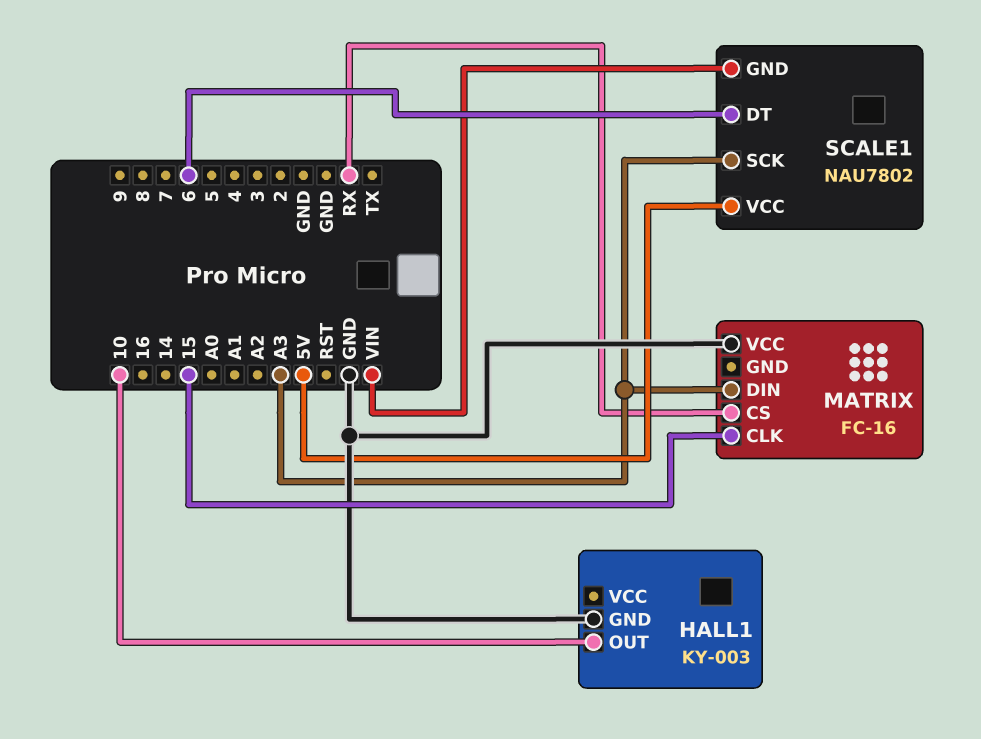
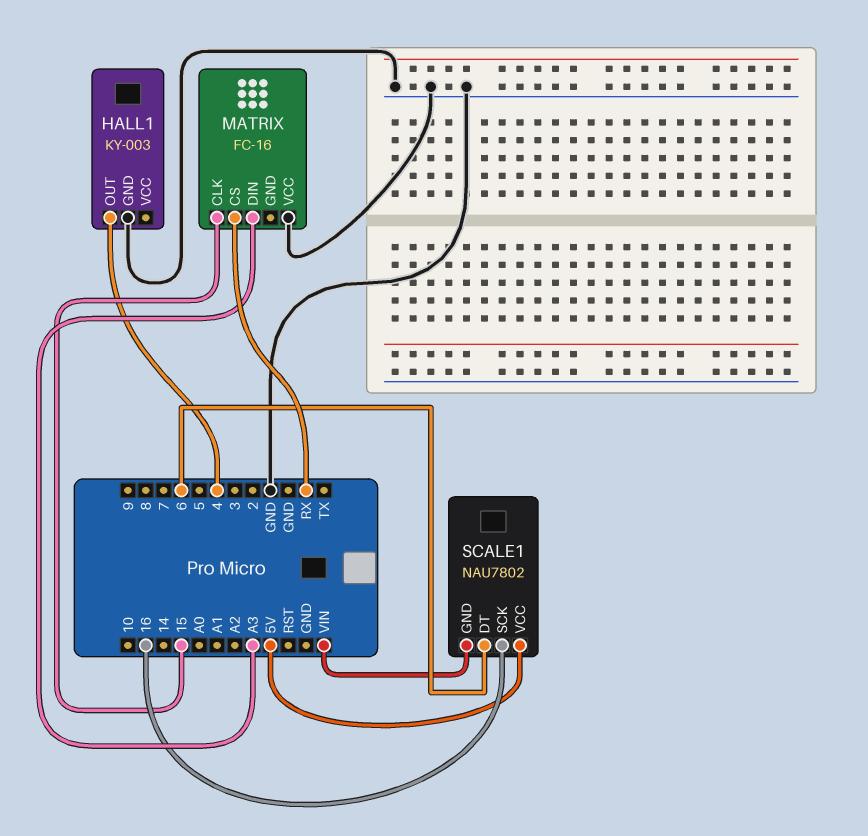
HALL1 pin OUT: 10 -> 4
SCALE1 pin SCK: A3 -> 16

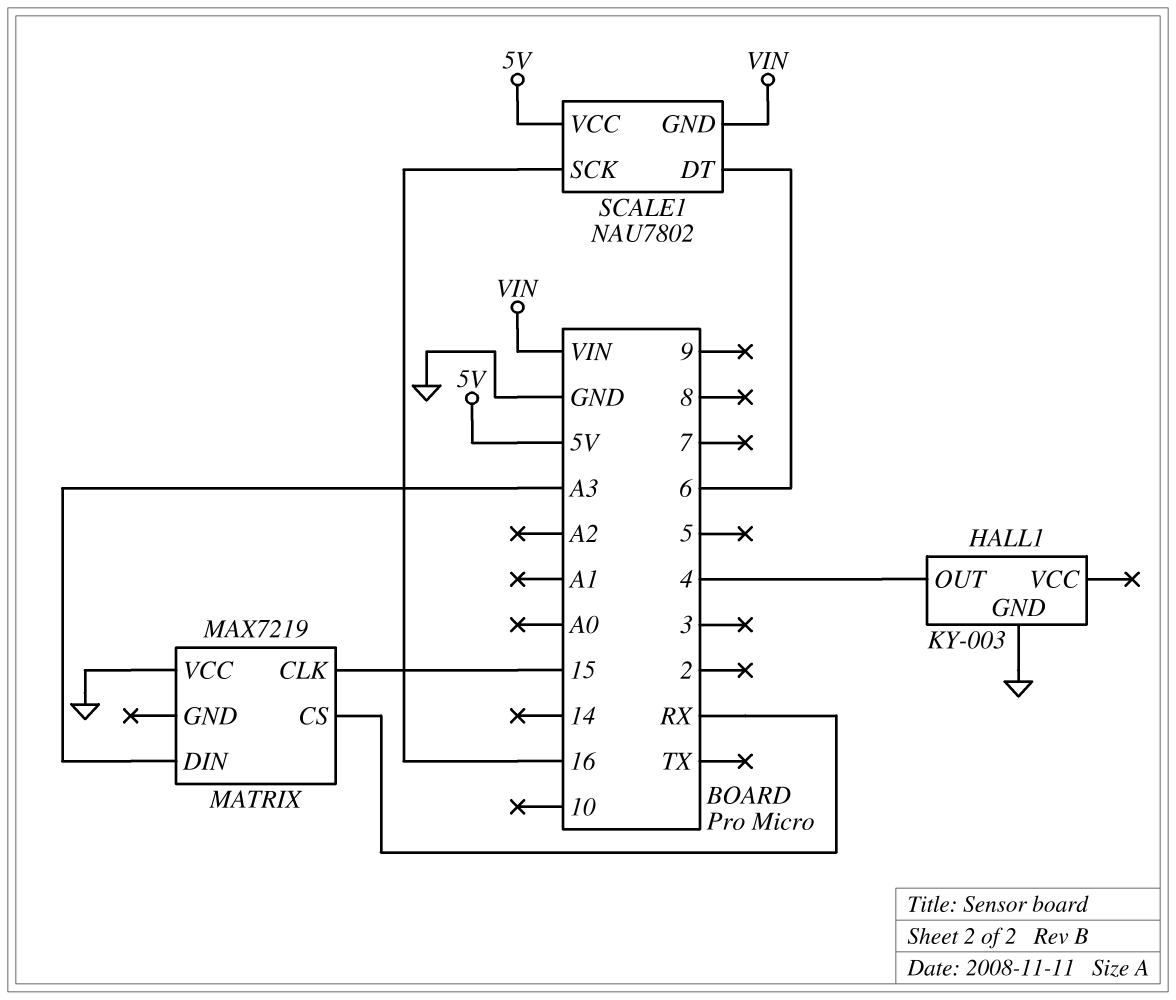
MATRIX: FC-16 -> MAX7219

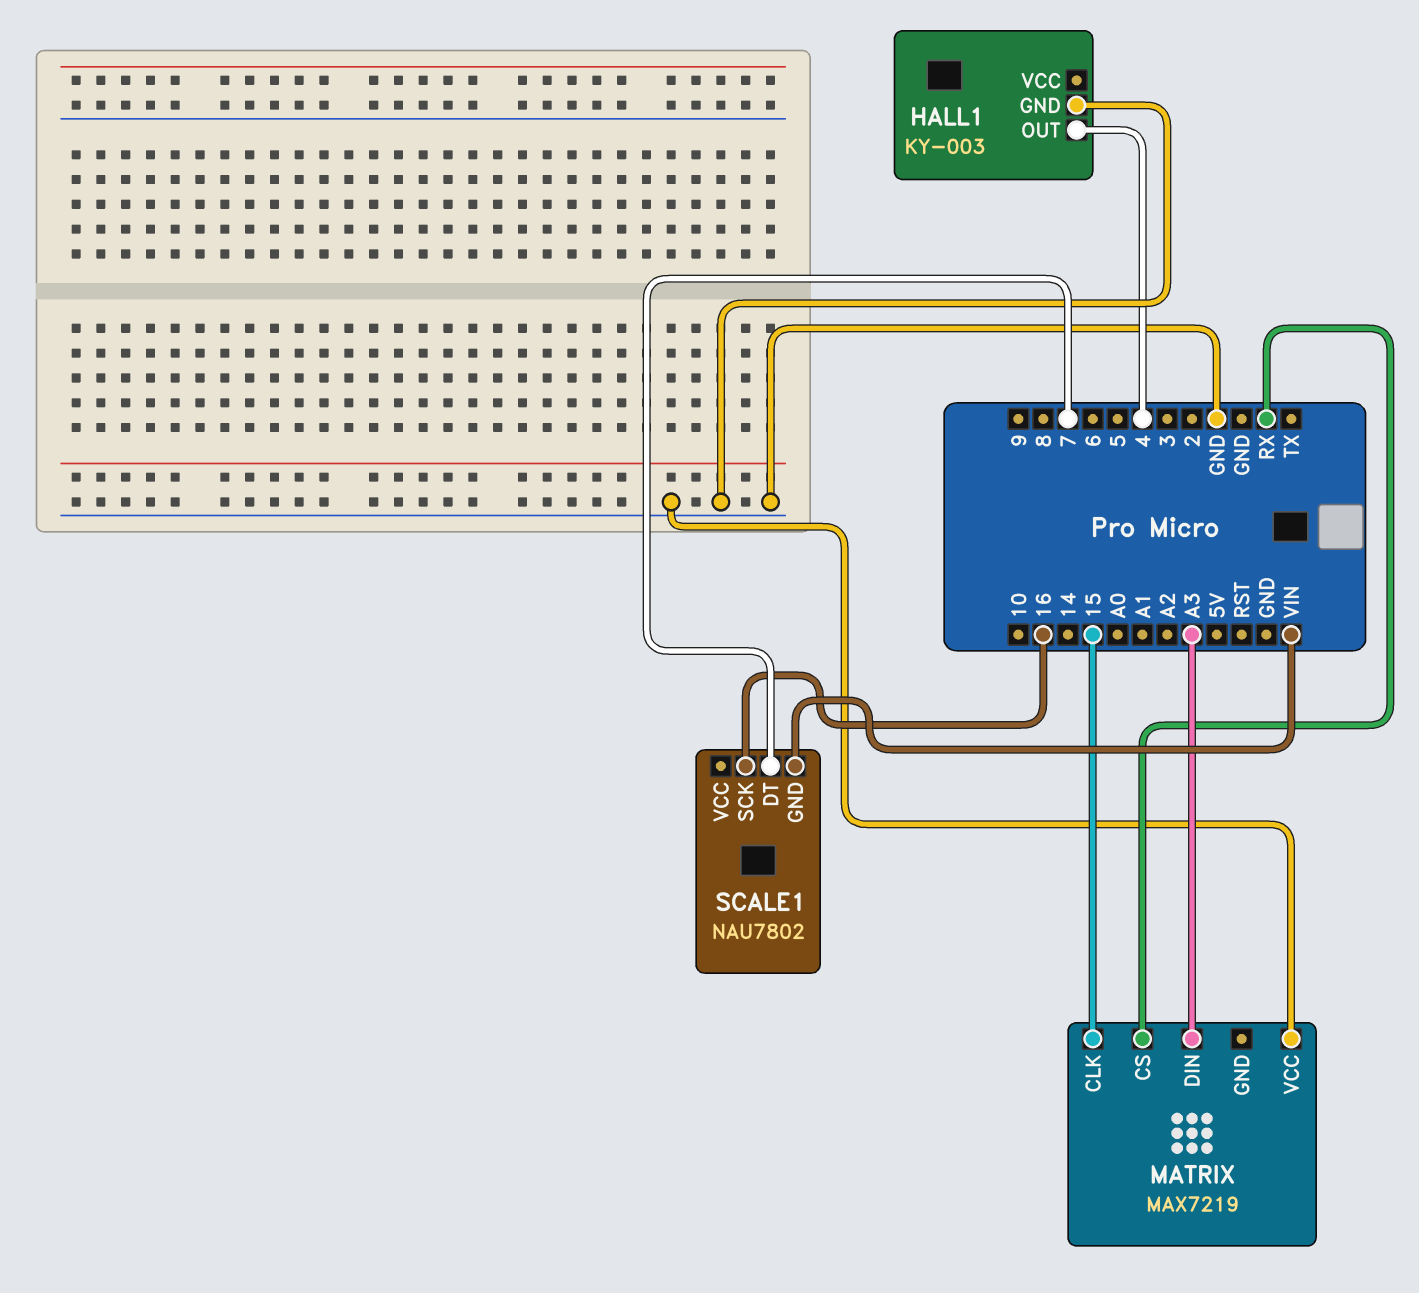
SCALE1 pin DT: 6 -> 7
SCALE1 pin VCC: 5V -> none

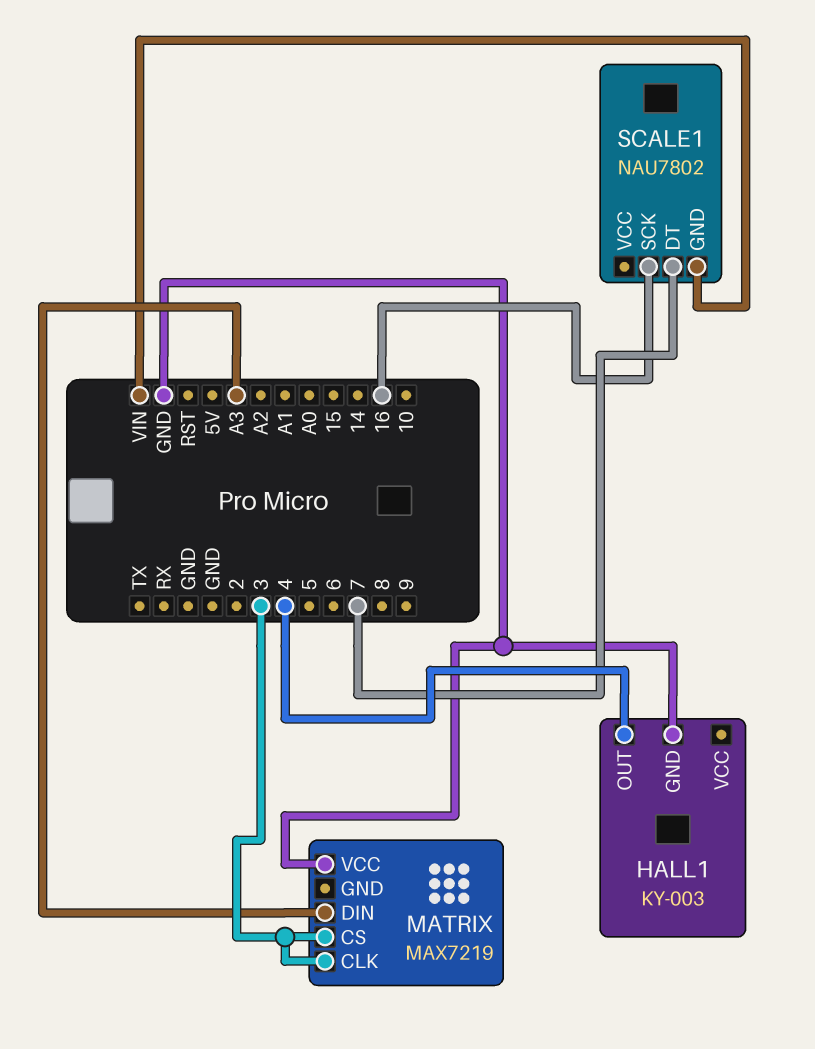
MATRIX pin CLK: 15 -> 3
MATRIX pin CS: RX -> 3

